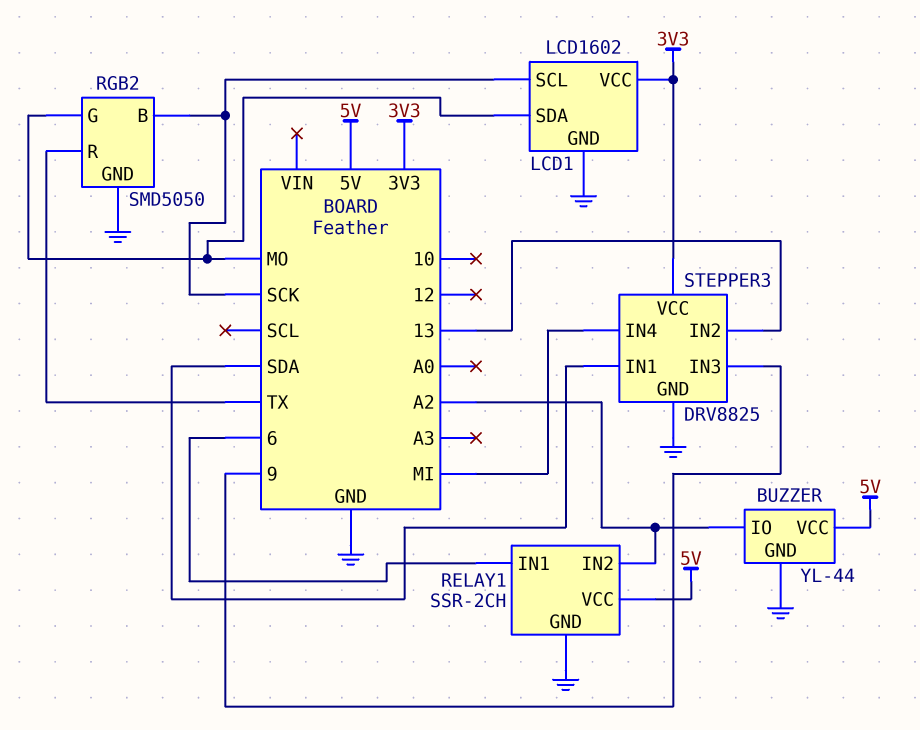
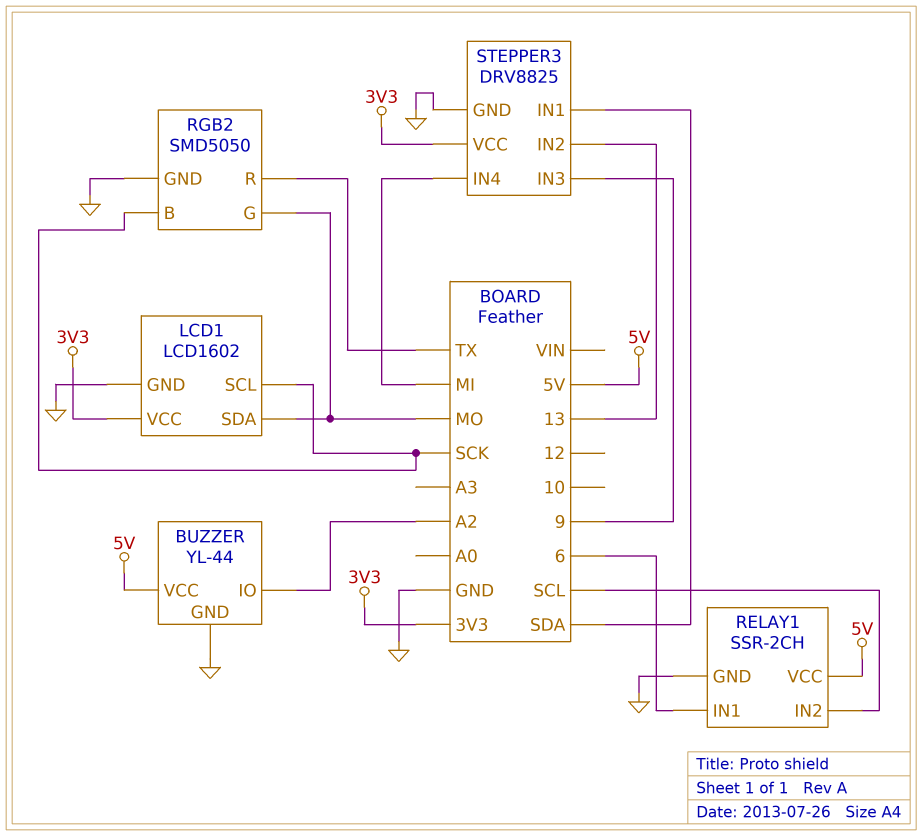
RELAY1 pin IN2: A2 -> SCL

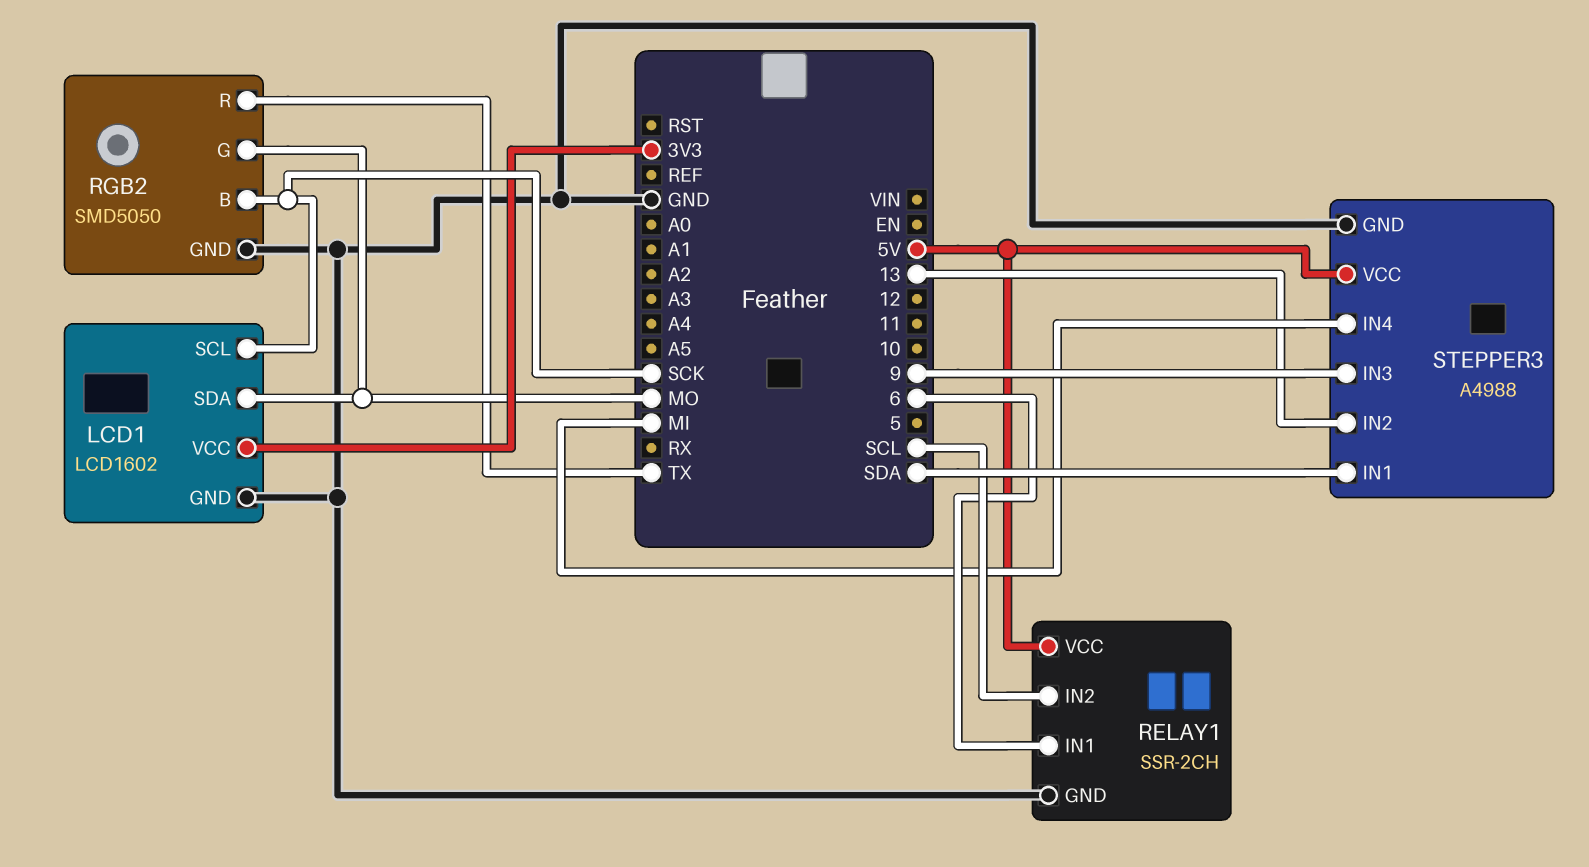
BUZZER: YL-44 -> none
BUZZER pin GND: GND -> none
BUZZER pin IO: A2 -> none
BUZZER pin VCC: 5V -> none
STEPPER3: DRV8825 -> A4988
STEPPER3 pin VCC: 3V3 -> 5V

